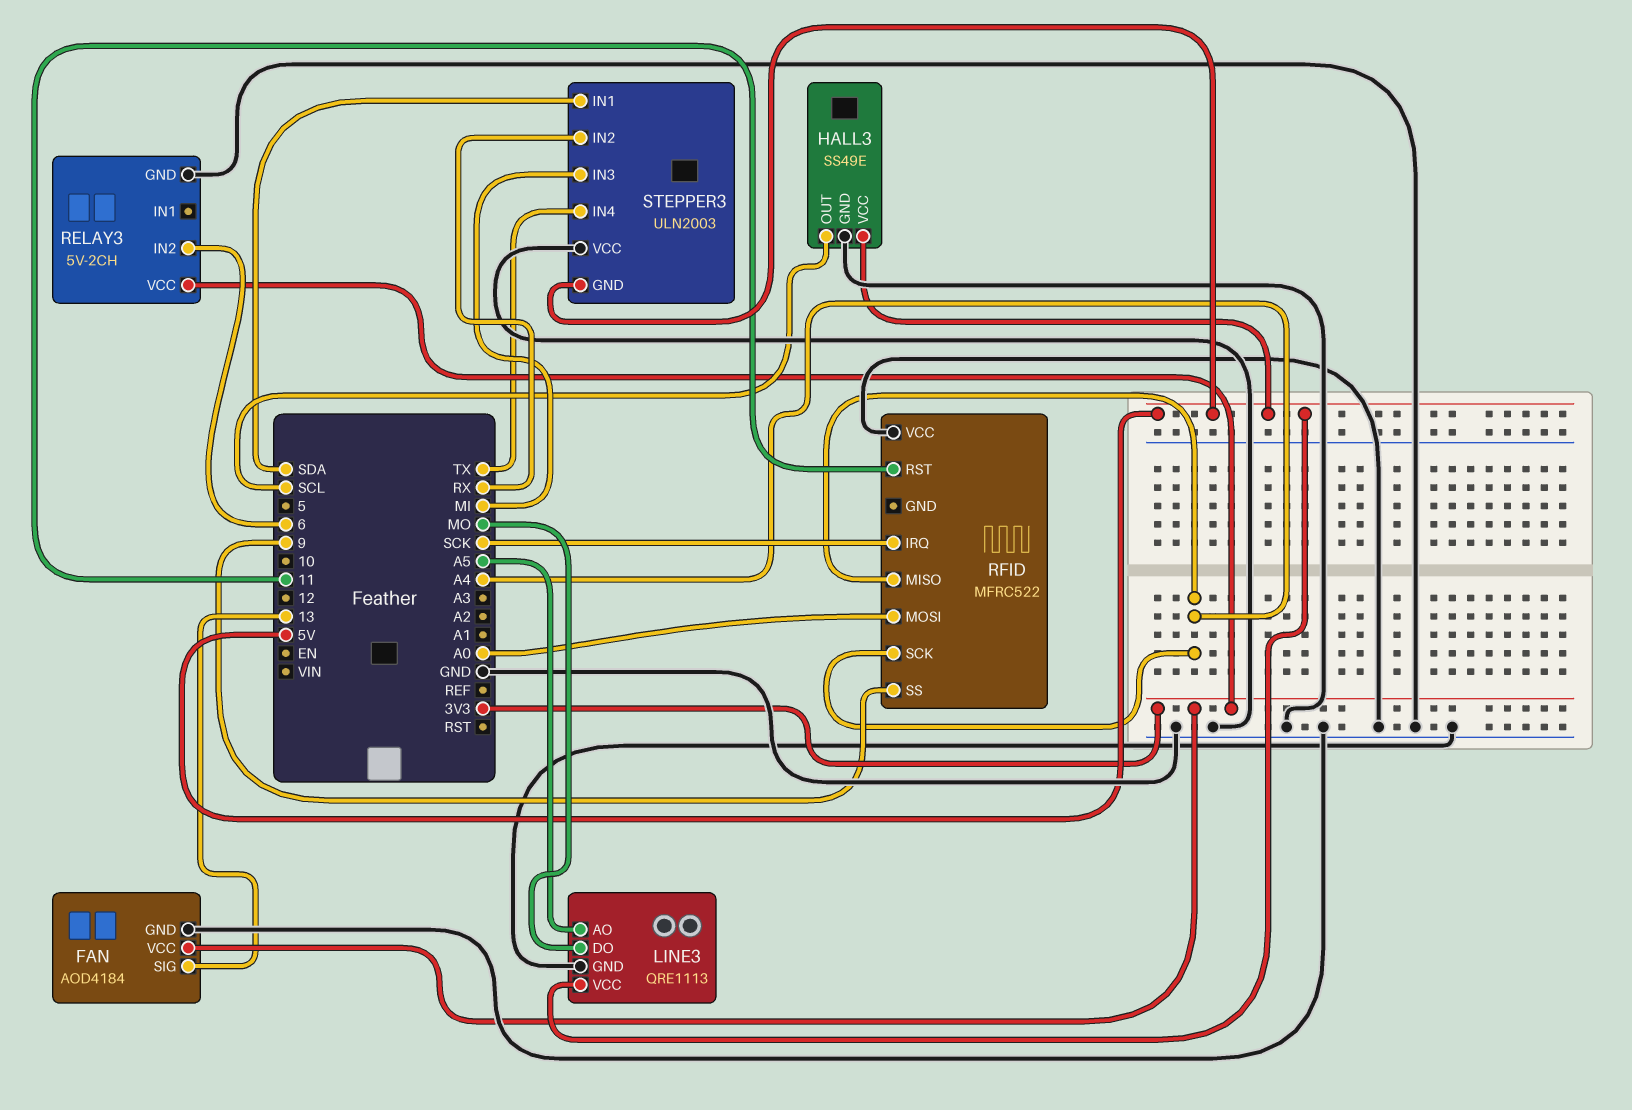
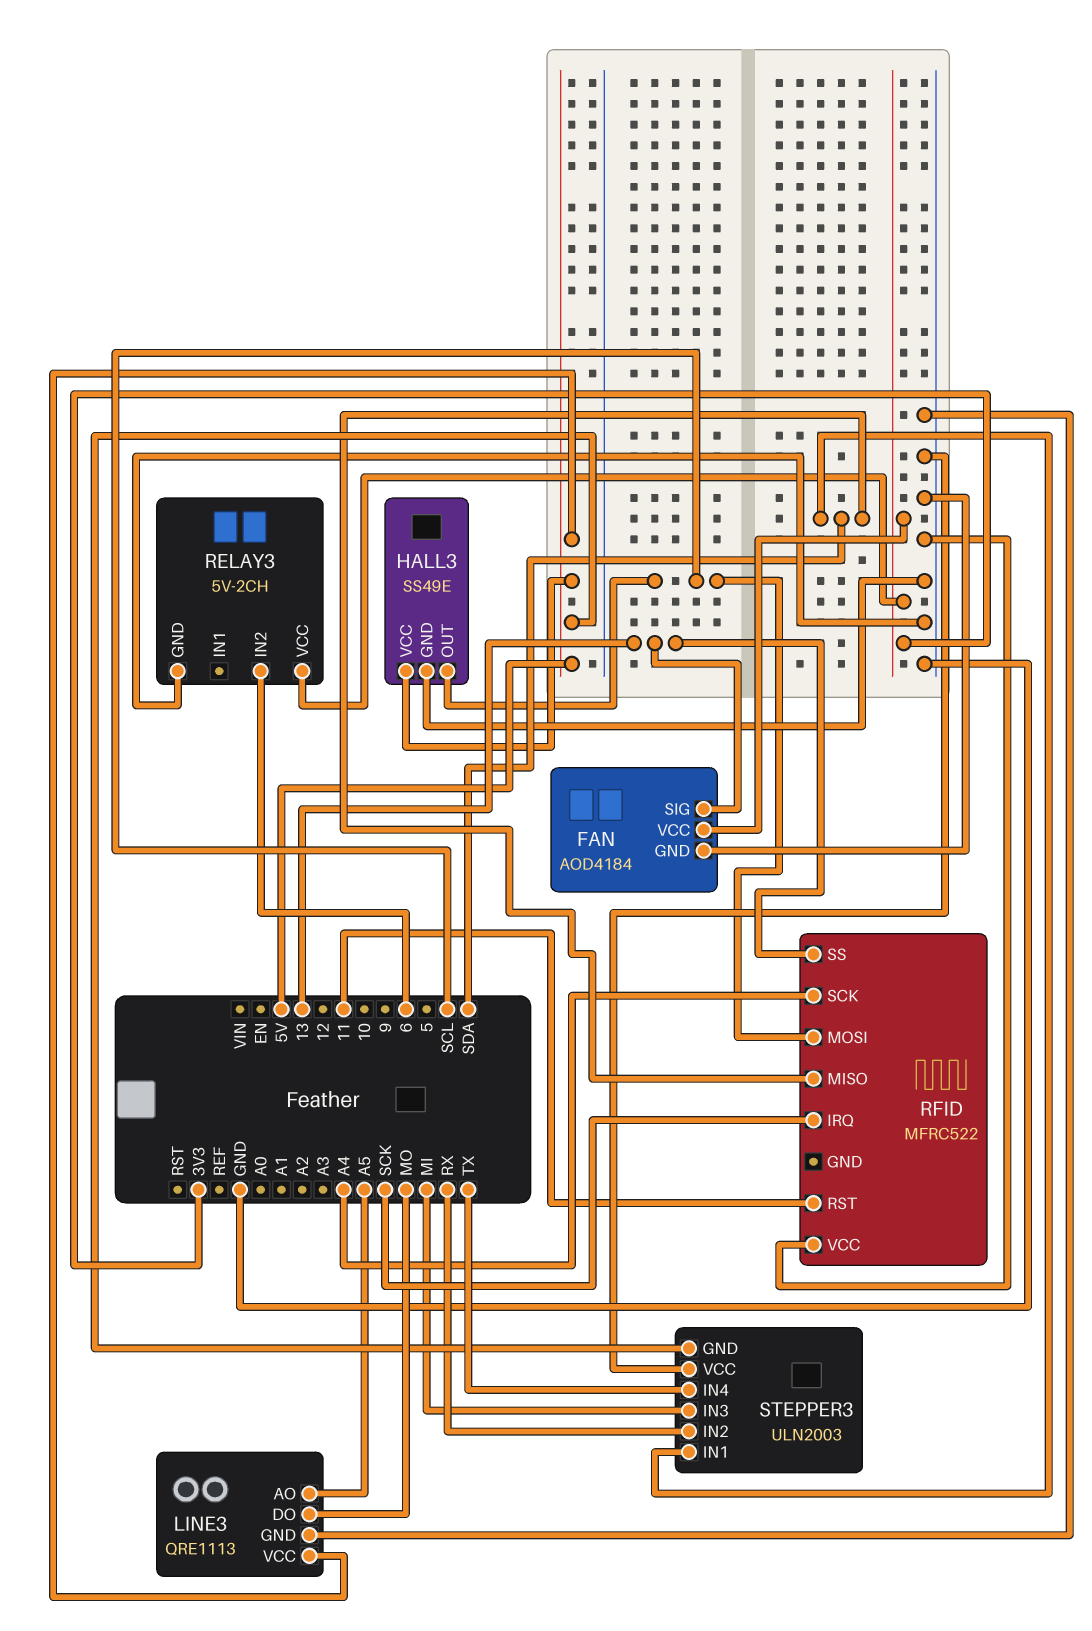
RFID pin MISO: A4 -> SDA
RFID pin MOSI: A0 -> SCL
RFID pin SS: 9 -> 13

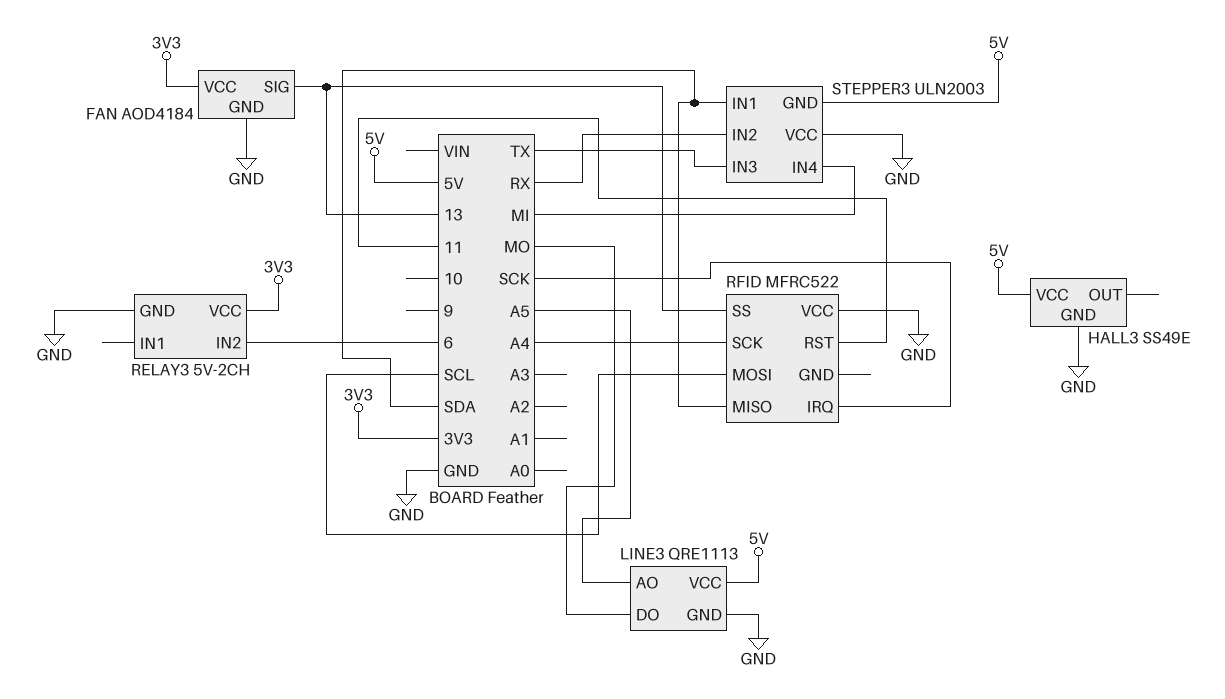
HALL3 pin OUT: SCL -> none
STEPPER3 pin IN3: MI -> TX
STEPPER3 pin IN4: TX -> MI

